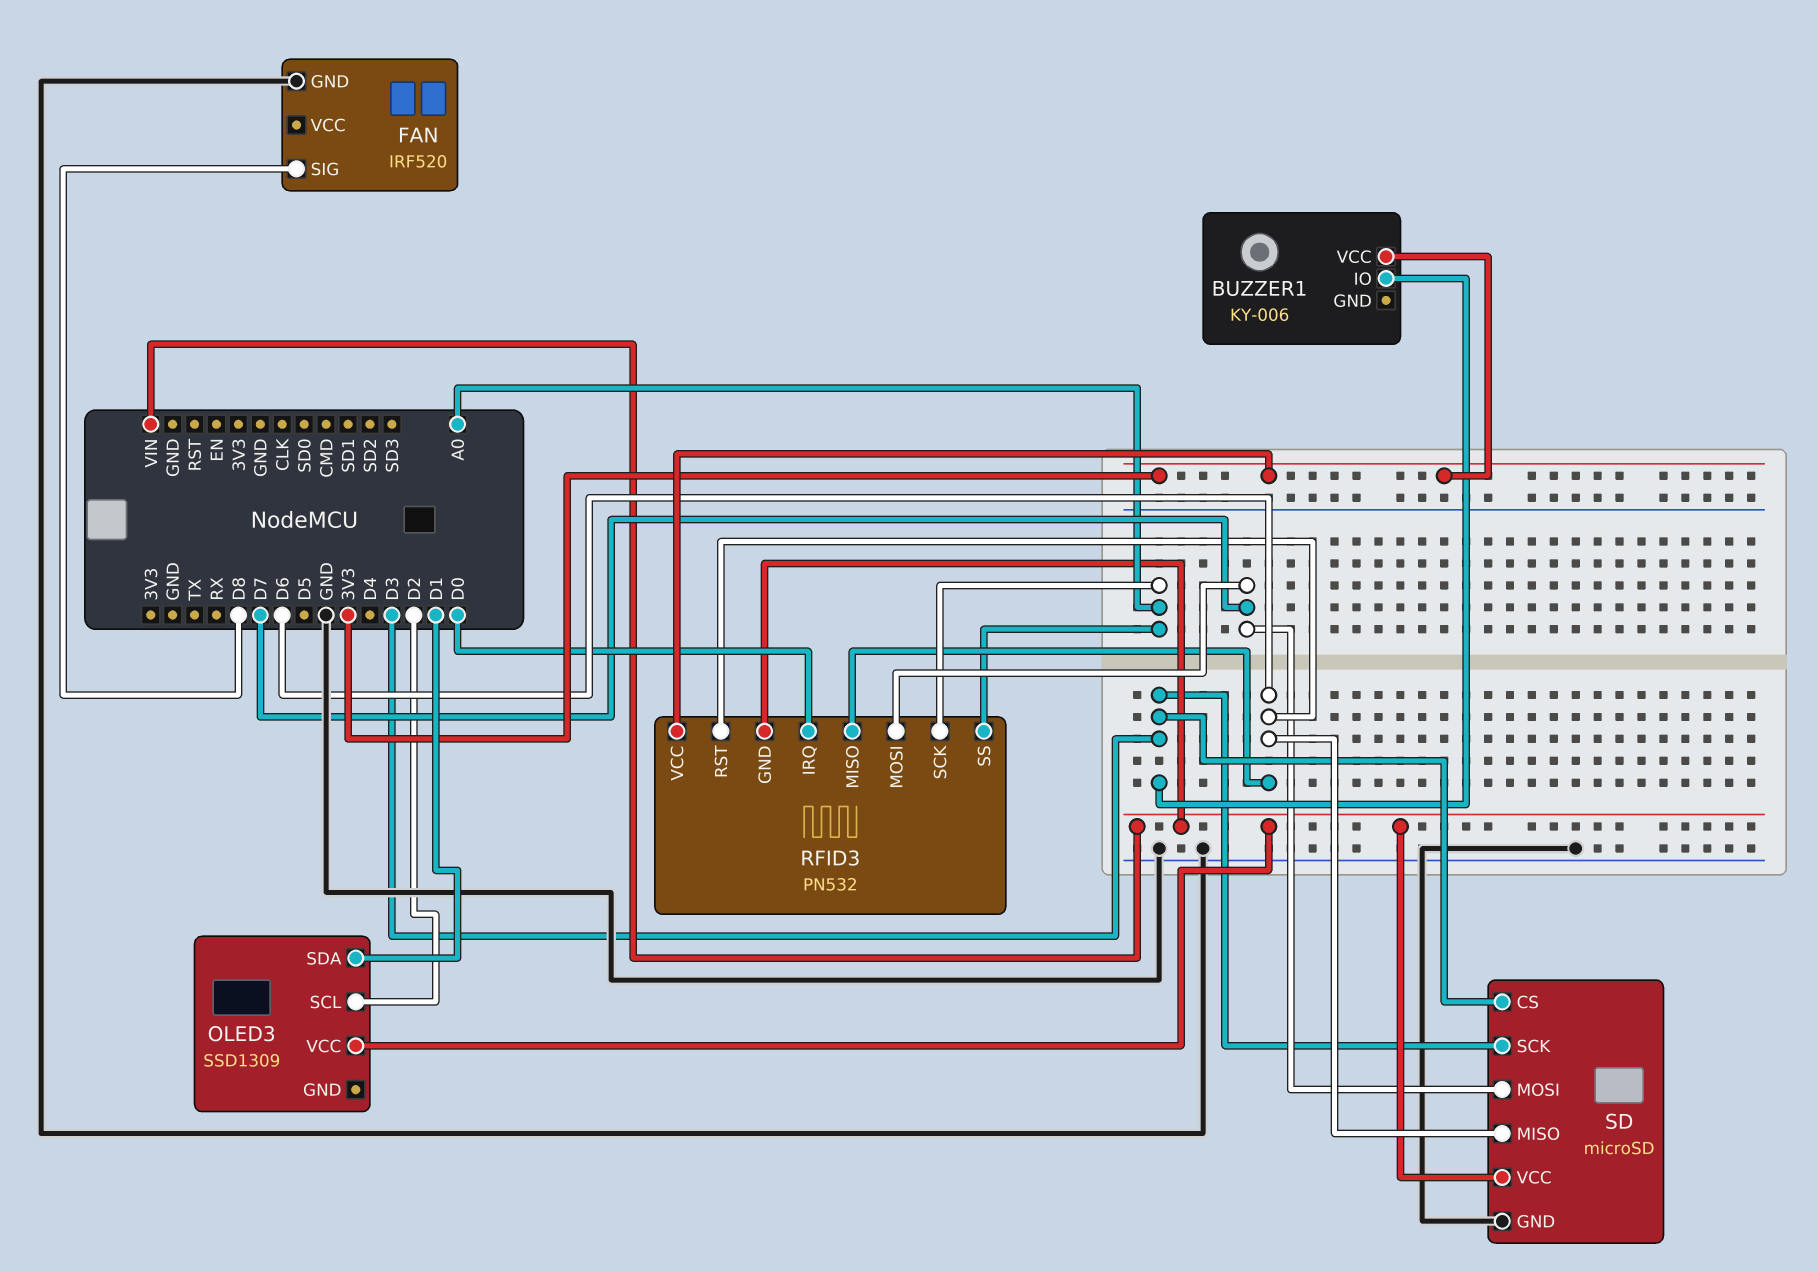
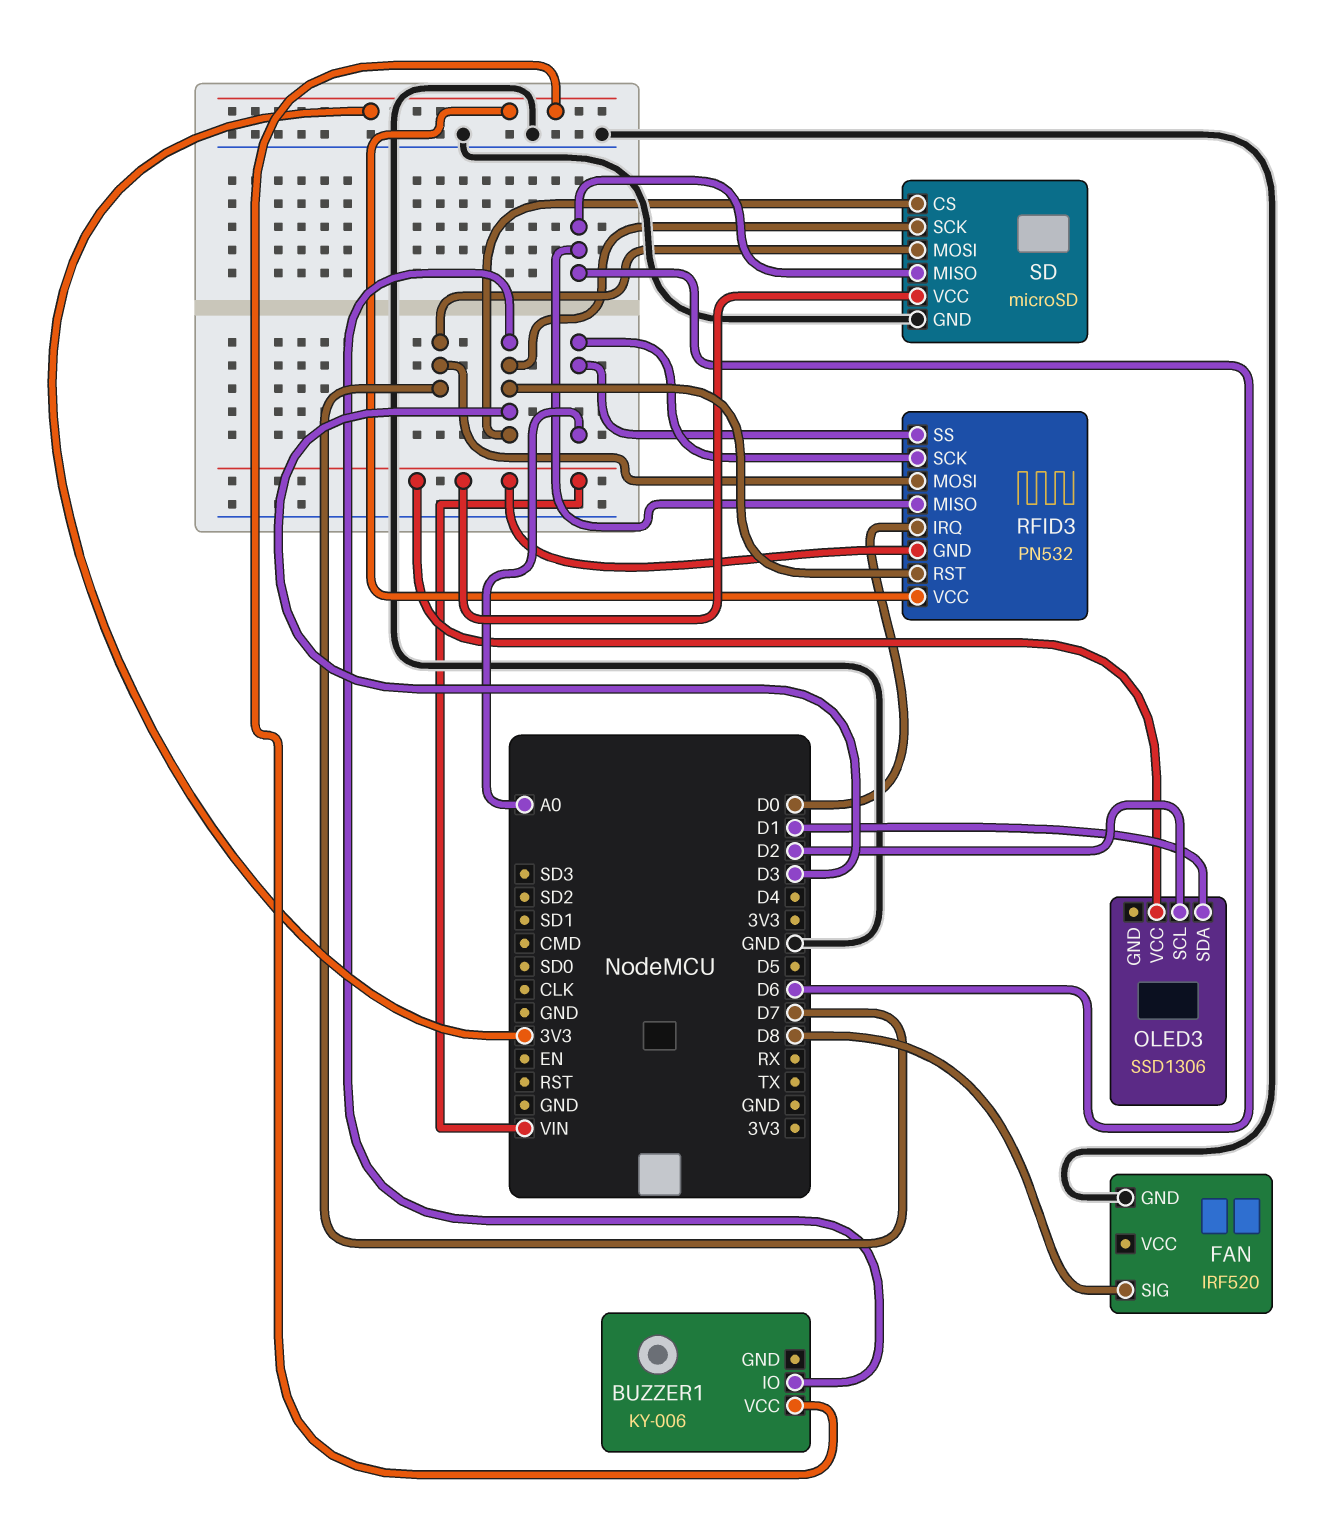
OLED3: SSD1309 -> SSD1306
RFID3 pin RST: D6 -> D3

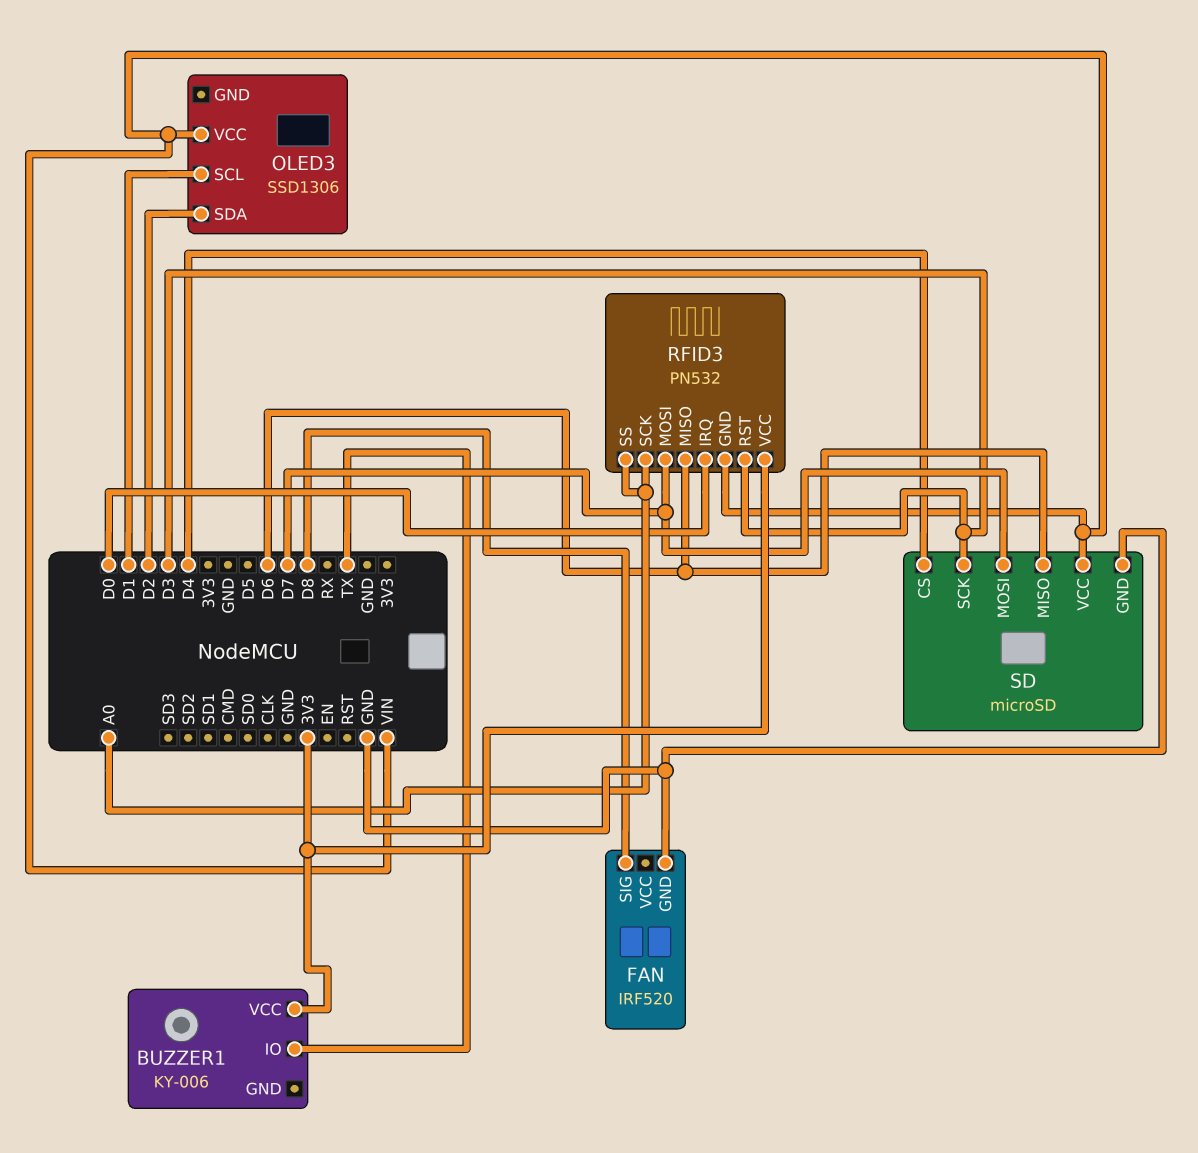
BUZZER1 pin IO: D3 -> TX
OLED3 pin SCL: D2 -> D1
OLED3 pin SDA: D1 -> D2
SD pin CS: D3 -> D4

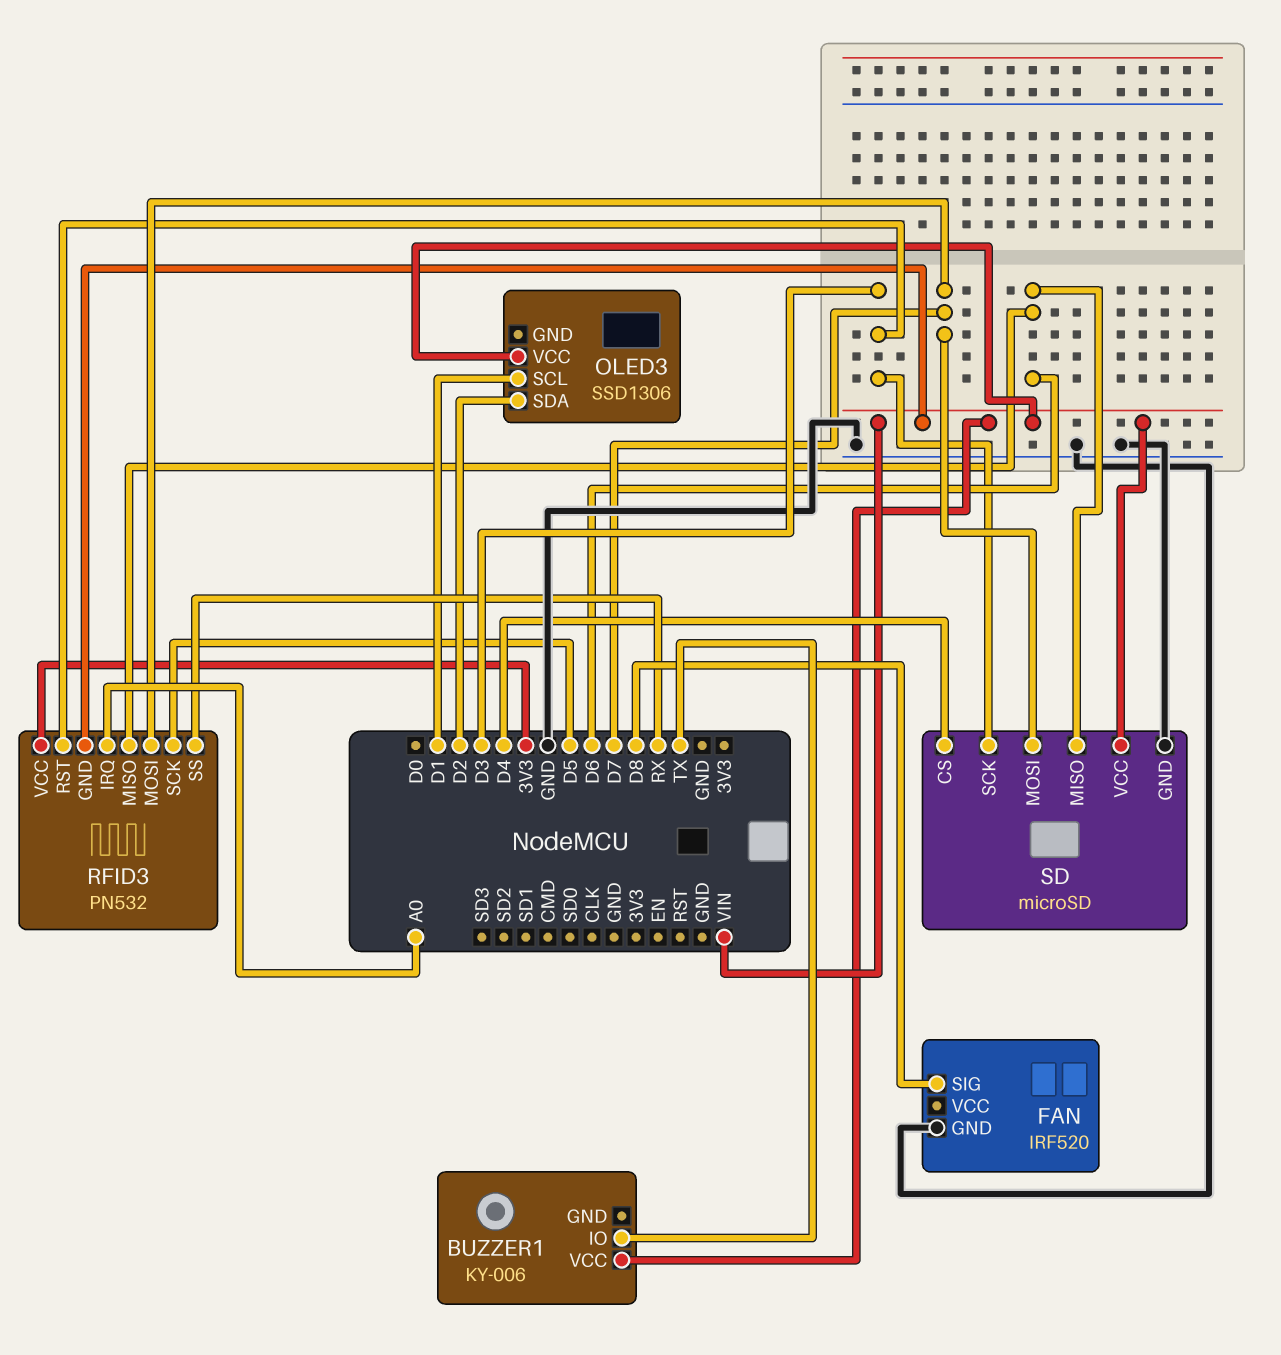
BUZZER1 pin VCC: 3V3 -> VIN
RFID3 pin IRQ: D0 -> A0
RFID3 pin SCK: A0 -> D5
RFID3 pin SS: A0 -> RX

